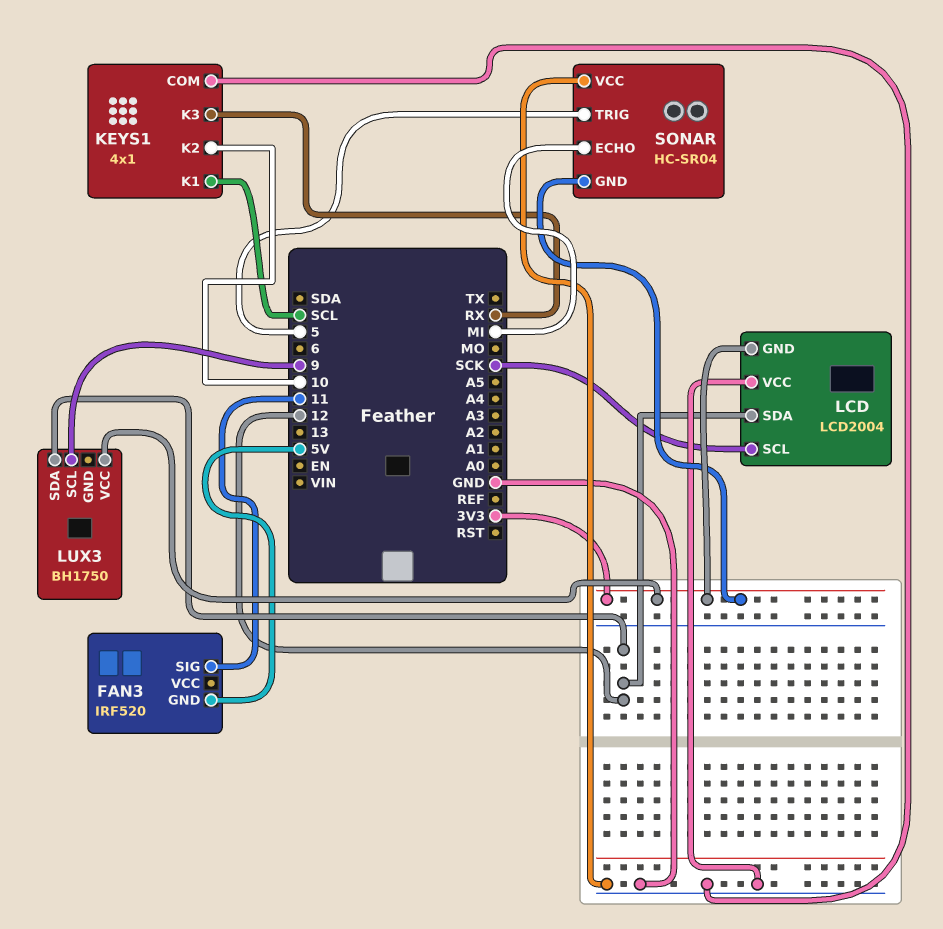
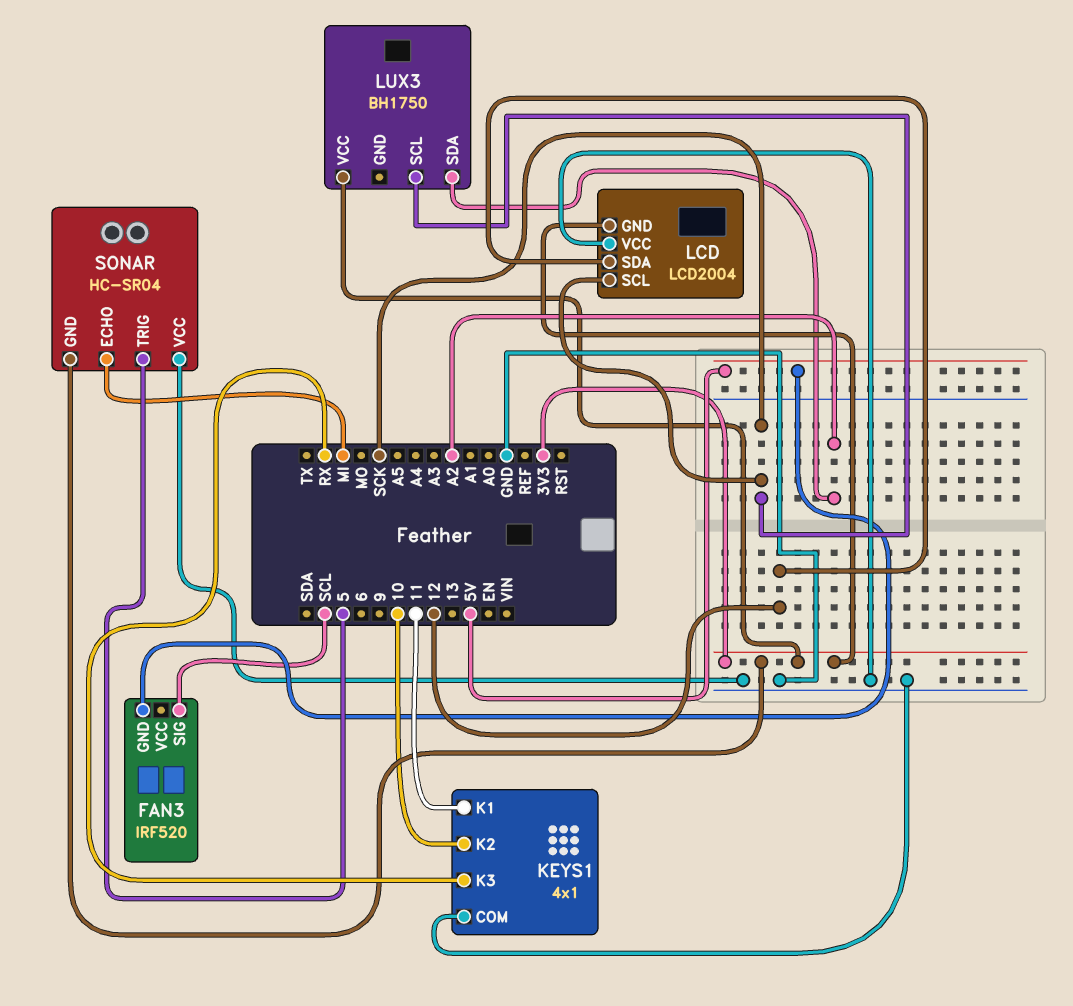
FAN3 pin SIG: 11 -> SCL
KEYS1 pin K1: SCL -> 11
LUX3 pin SCL: 9 -> SCK
LUX3 pin SDA: 12 -> A2

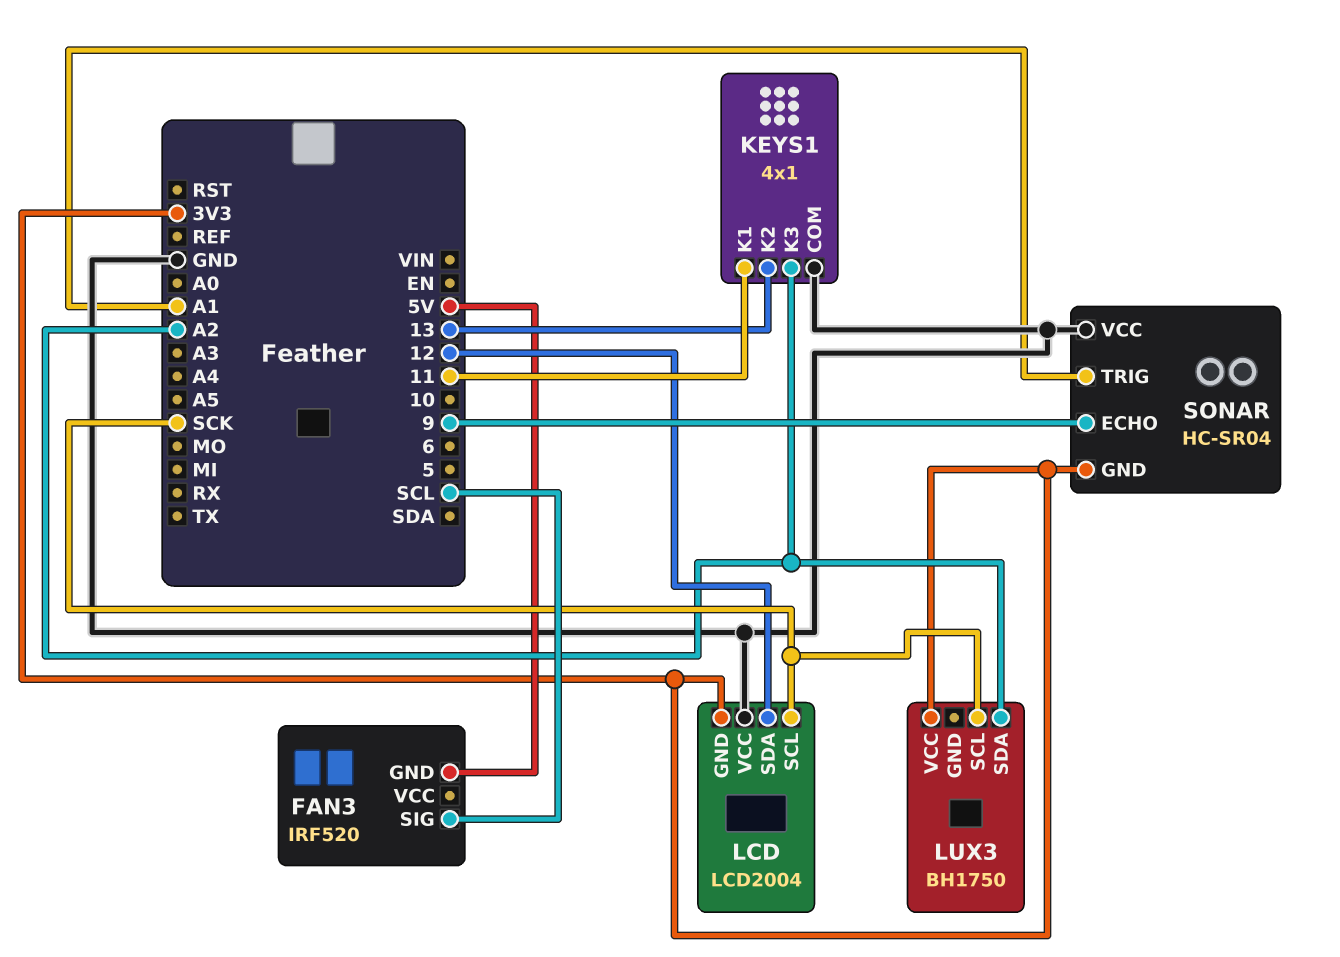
KEYS1 pin K2: 10 -> 13
KEYS1 pin K3: RX -> A2
SONAR pin ECHO: MI -> 9
SONAR pin TRIG: 5 -> A1

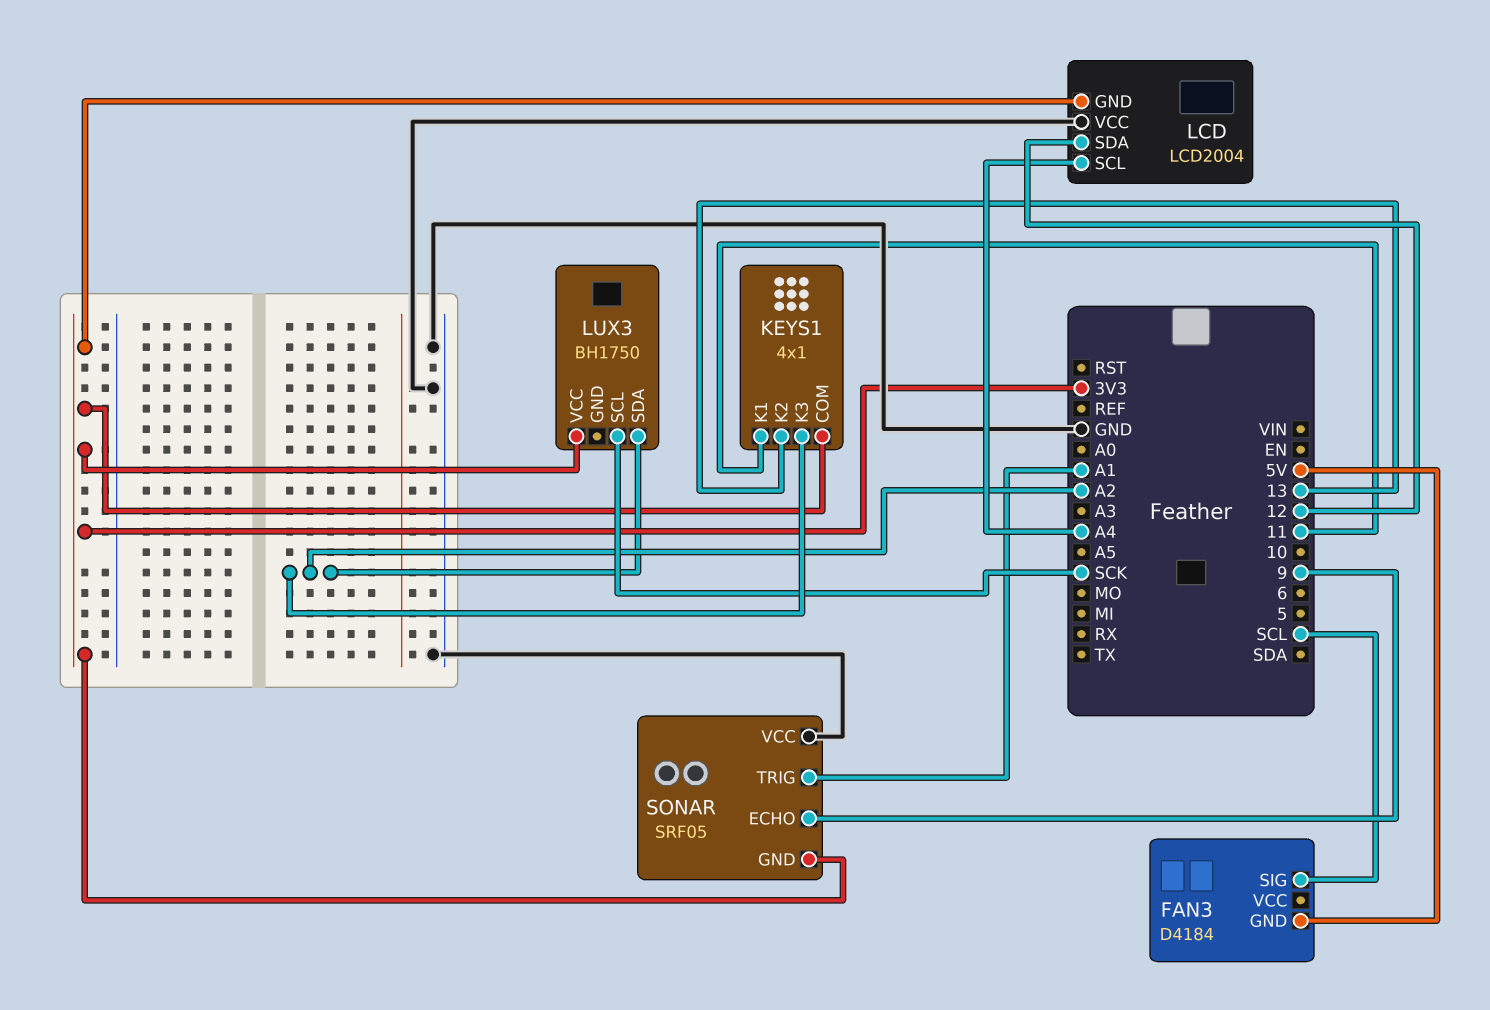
FAN3: IRF520 -> D4184
KEYS1 pin COM: GND -> 3V3
LCD pin SCL: SCK -> A4
SONAR: HC-SR04 -> SRF05

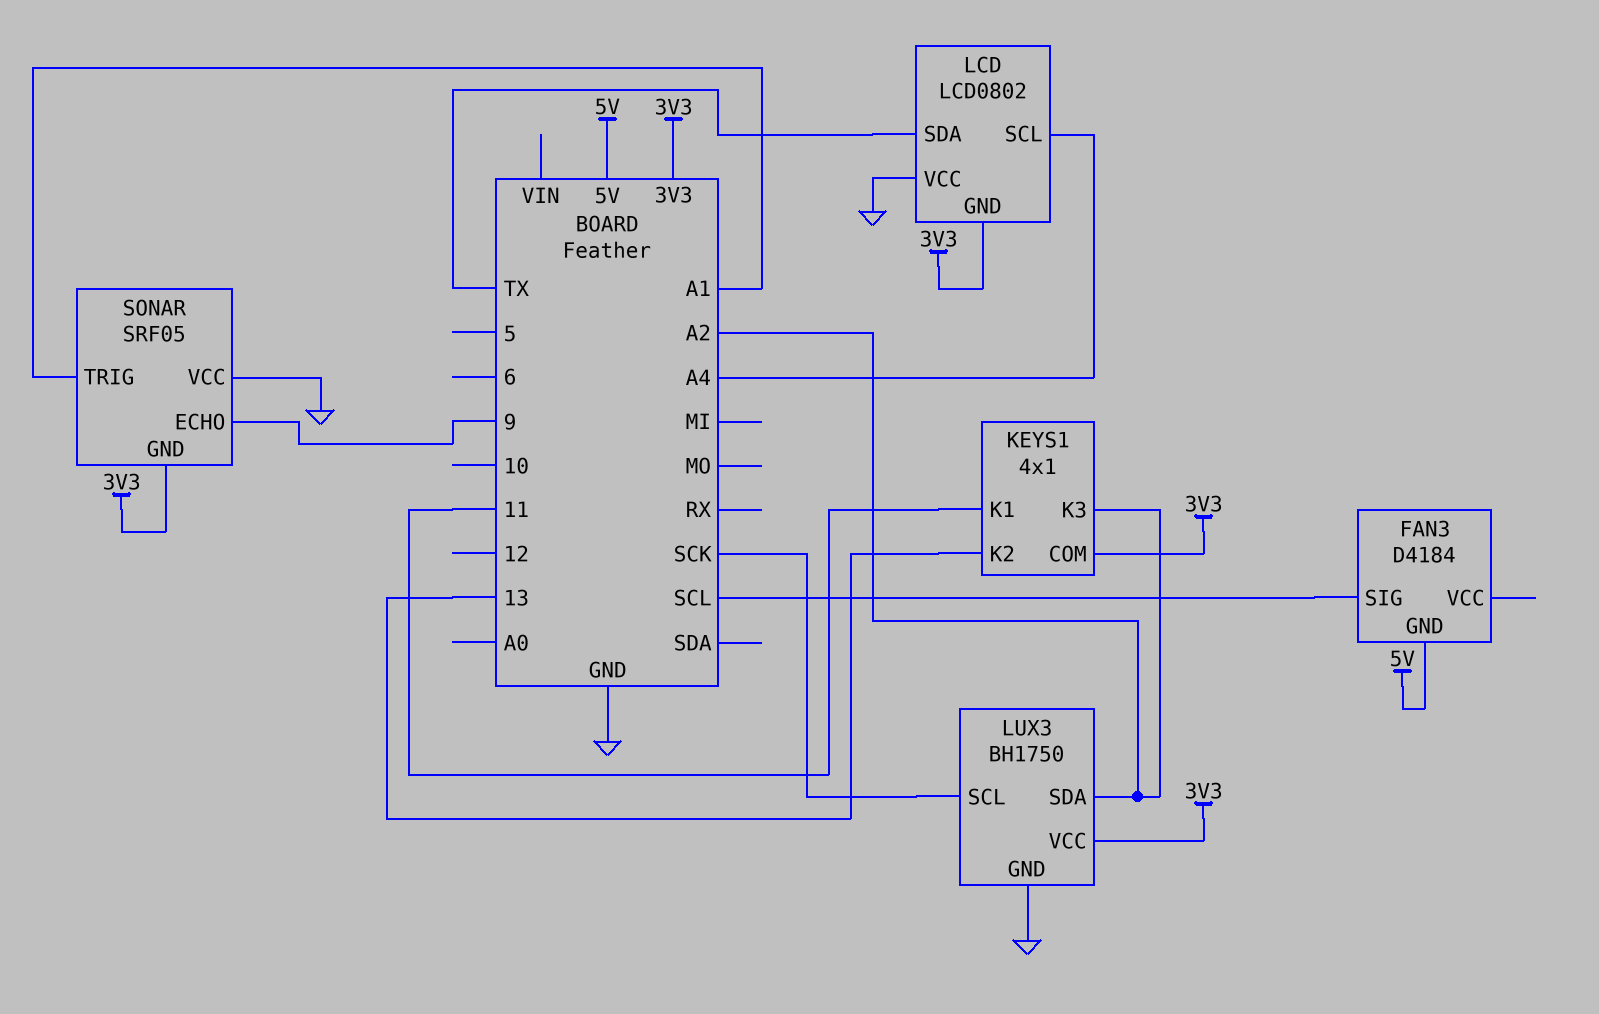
LCD: LCD2004 -> LCD0802
LCD pin SDA: 12 -> TX
LUX3 pin GND: none -> GND

